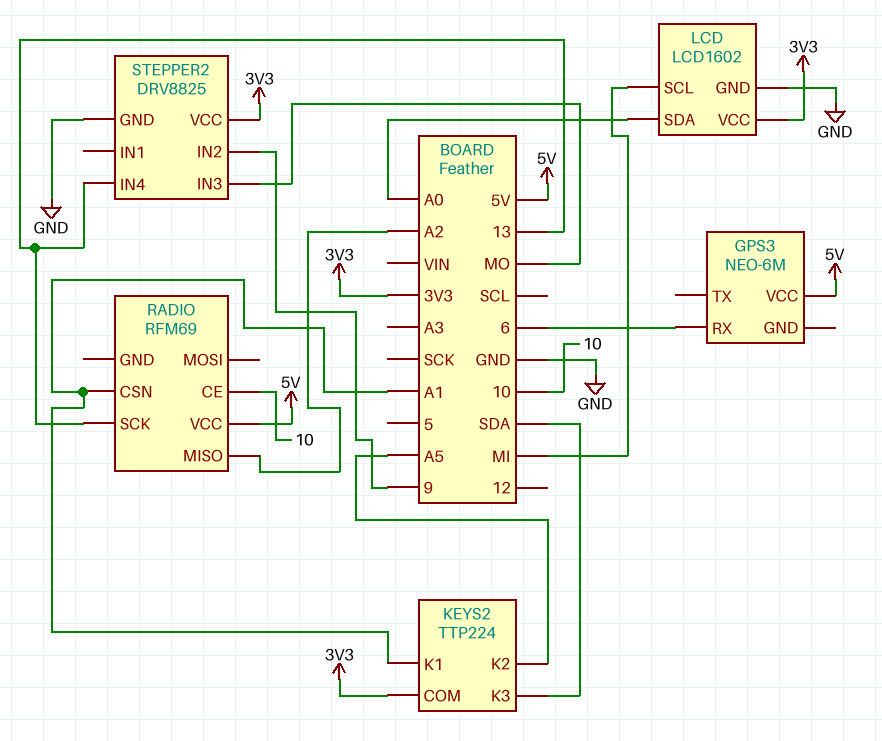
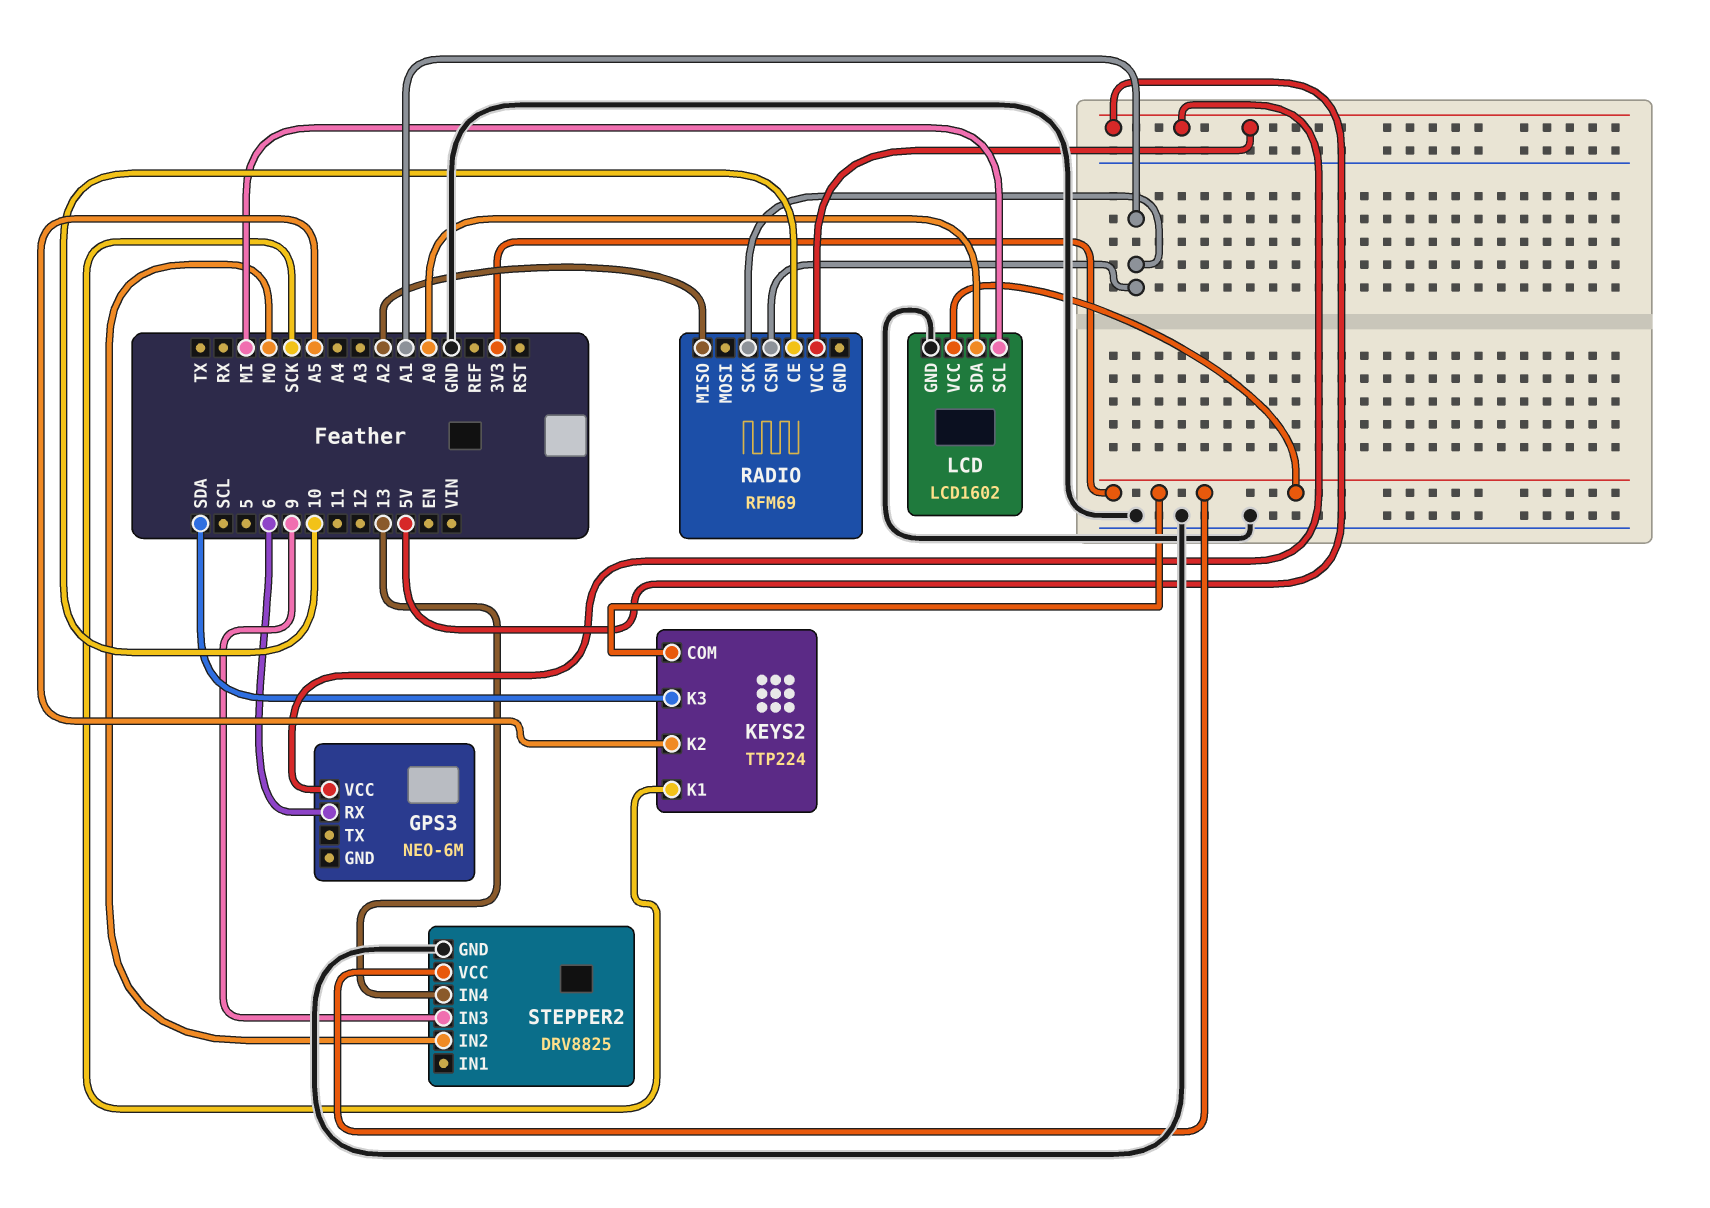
KEYS2 pin K1: A1 -> SCK
RADIO pin SCK: 13 -> A1
STEPPER2 pin IN2: 9 -> MO
STEPPER2 pin IN3: MO -> 9

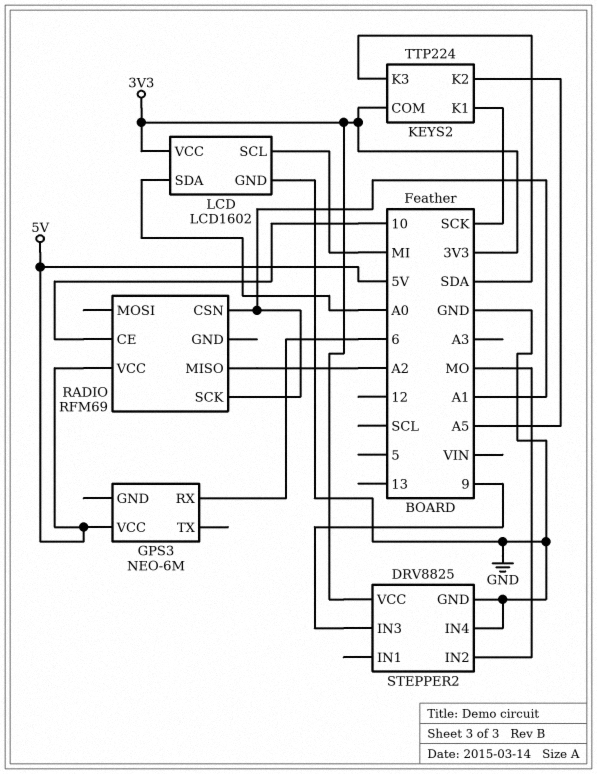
STEPPER2 pin IN4: 13 -> GND

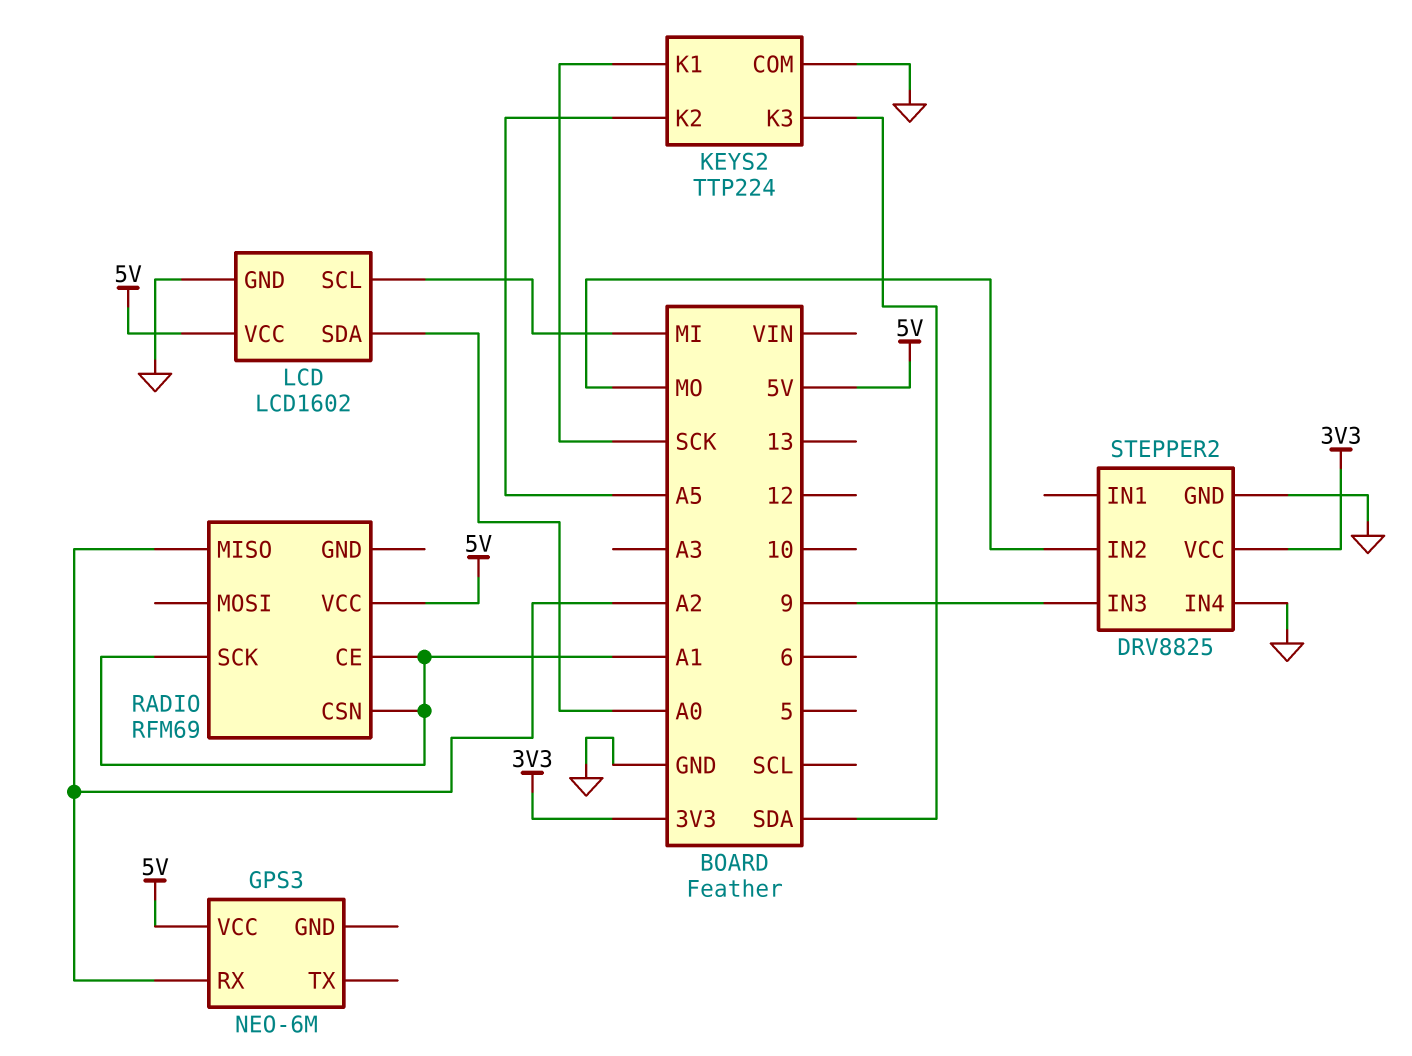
GPS3 pin RX: 6 -> A2
KEYS2 pin COM: 3V3 -> GND
LCD pin VCC: 3V3 -> 5V
RADIO pin CE: 10 -> A1

